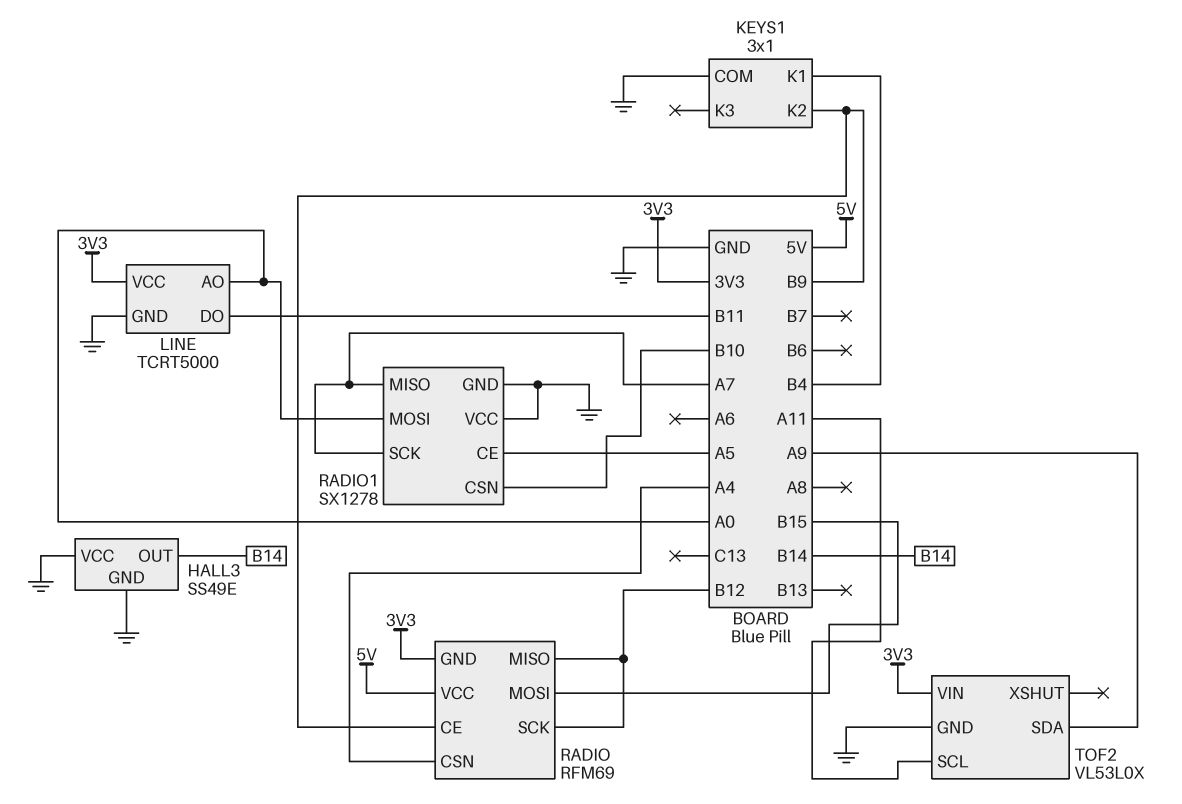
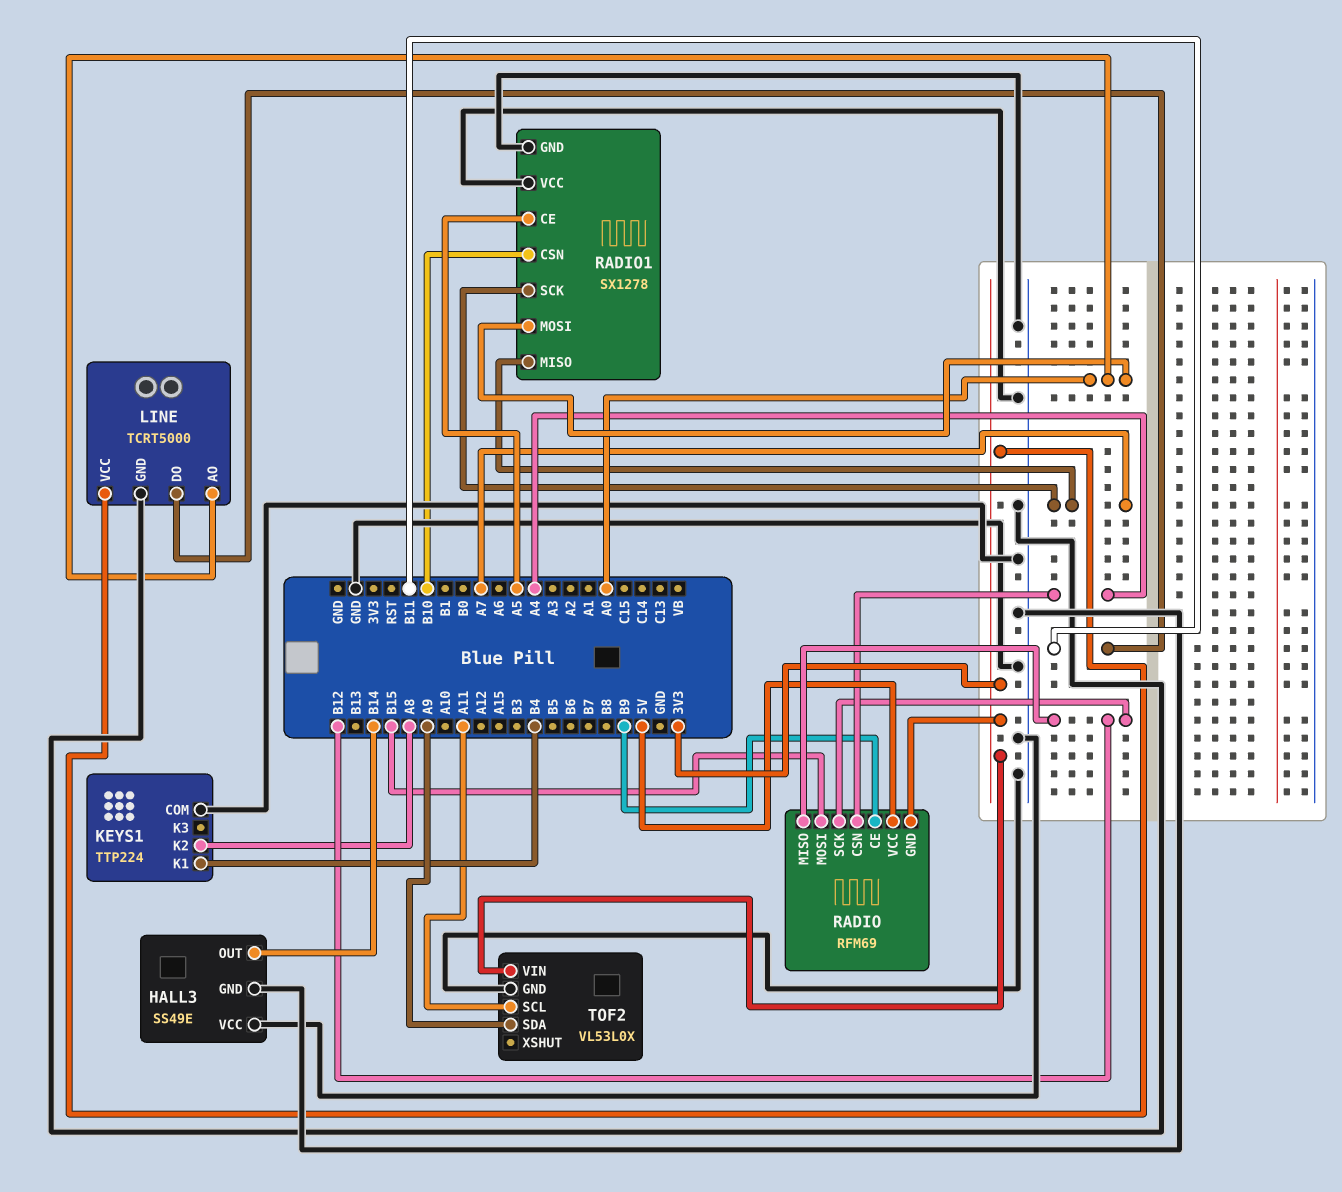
KEYS1: 3x1 -> TTP224
KEYS1 pin K2: B9 -> A8

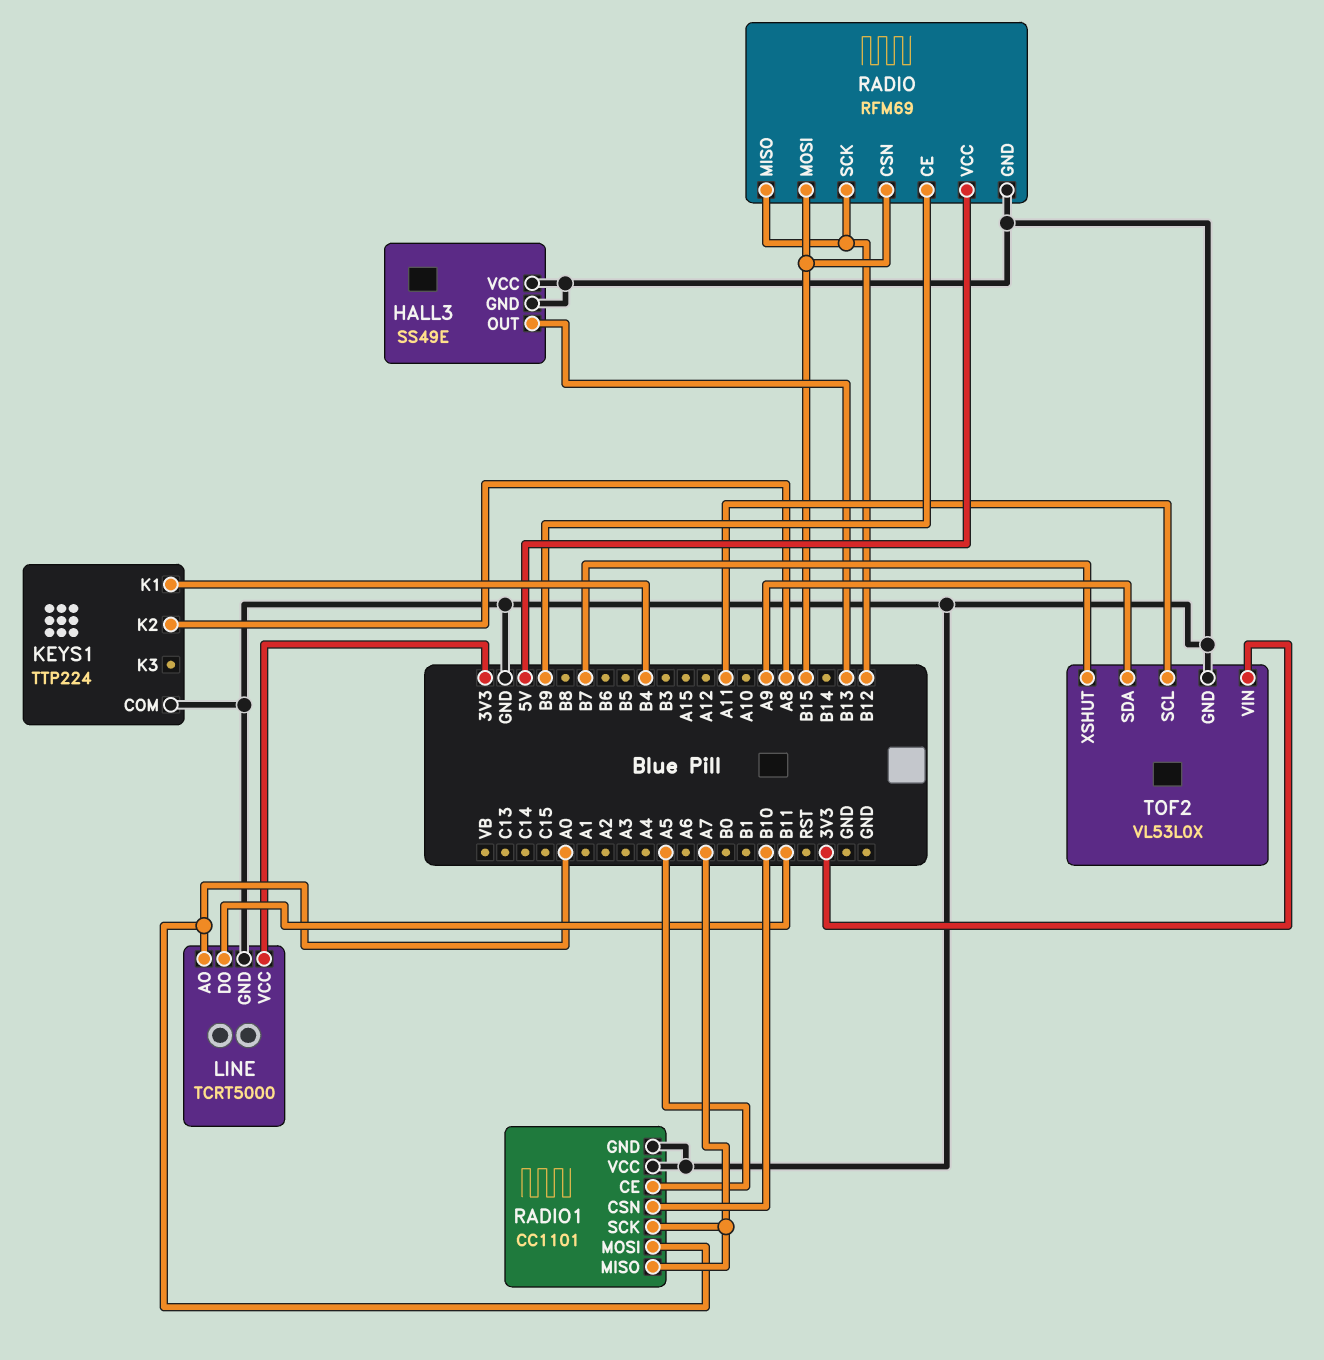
HALL3 pin OUT: B14 -> B13
RADIO pin CSN: A4 -> B15
RADIO pin GND: 3V3 -> GND
RADIO1: SX1278 -> CC1101
TOF2 pin XSHUT: none -> B7

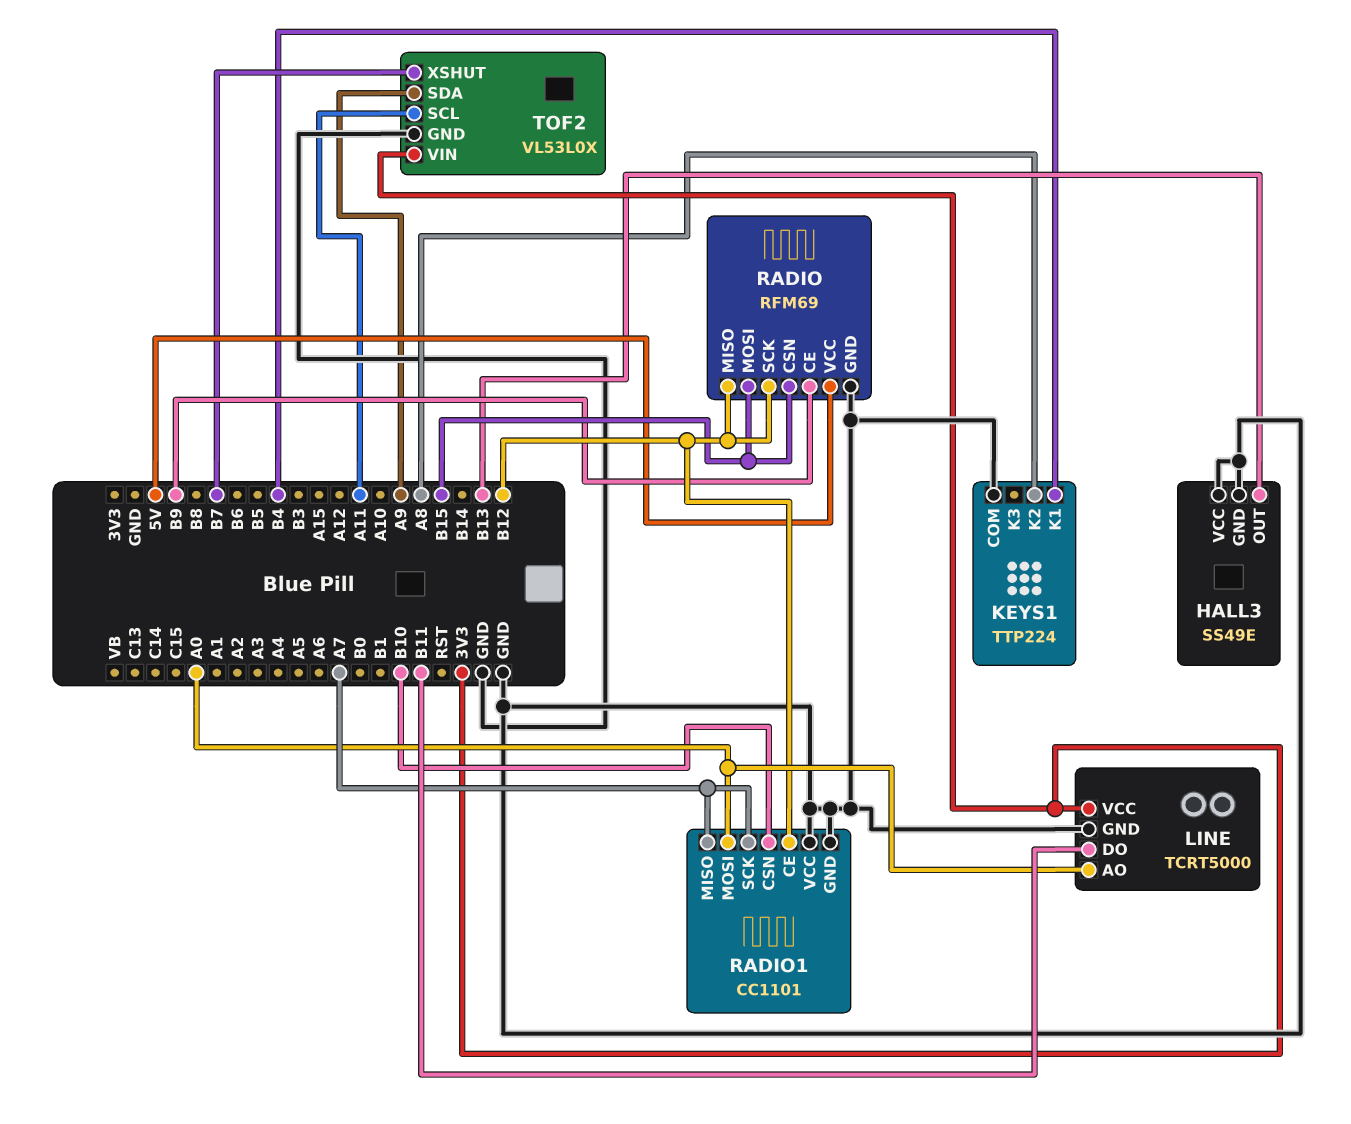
RADIO1 pin CE: A5 -> B12

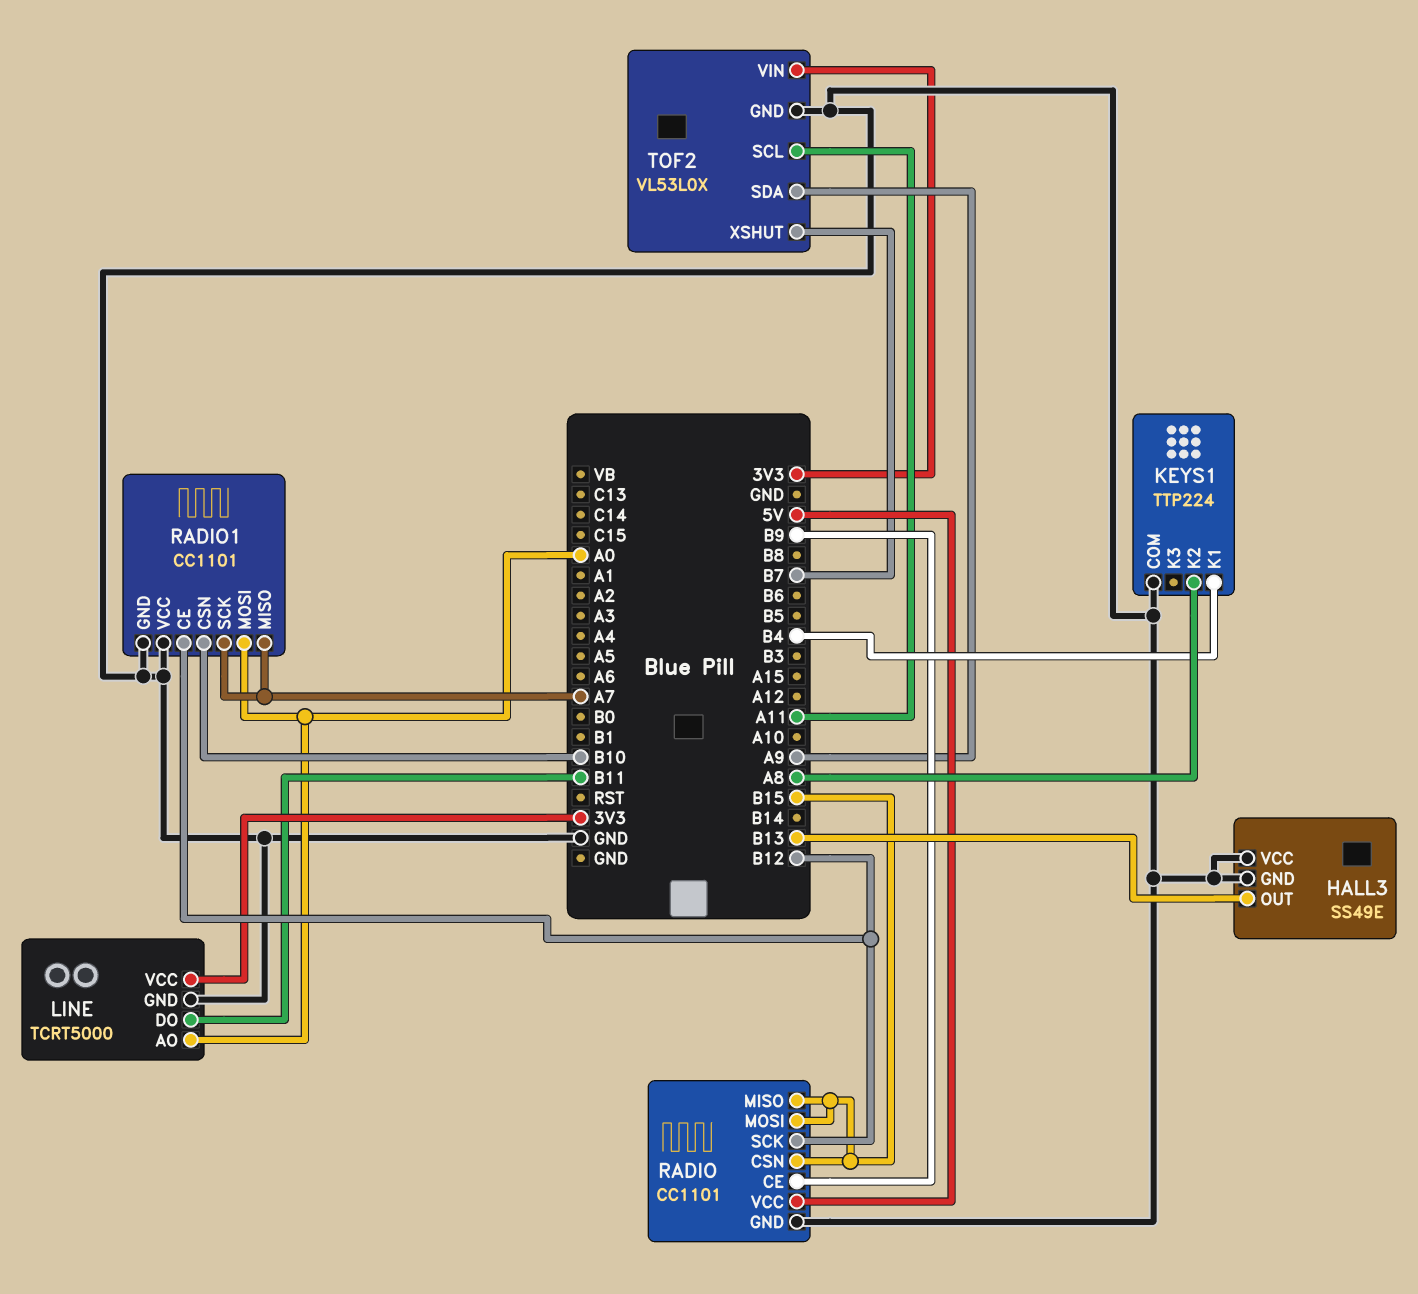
RADIO: RFM69 -> CC1101
RADIO pin MISO: B12 -> B15

